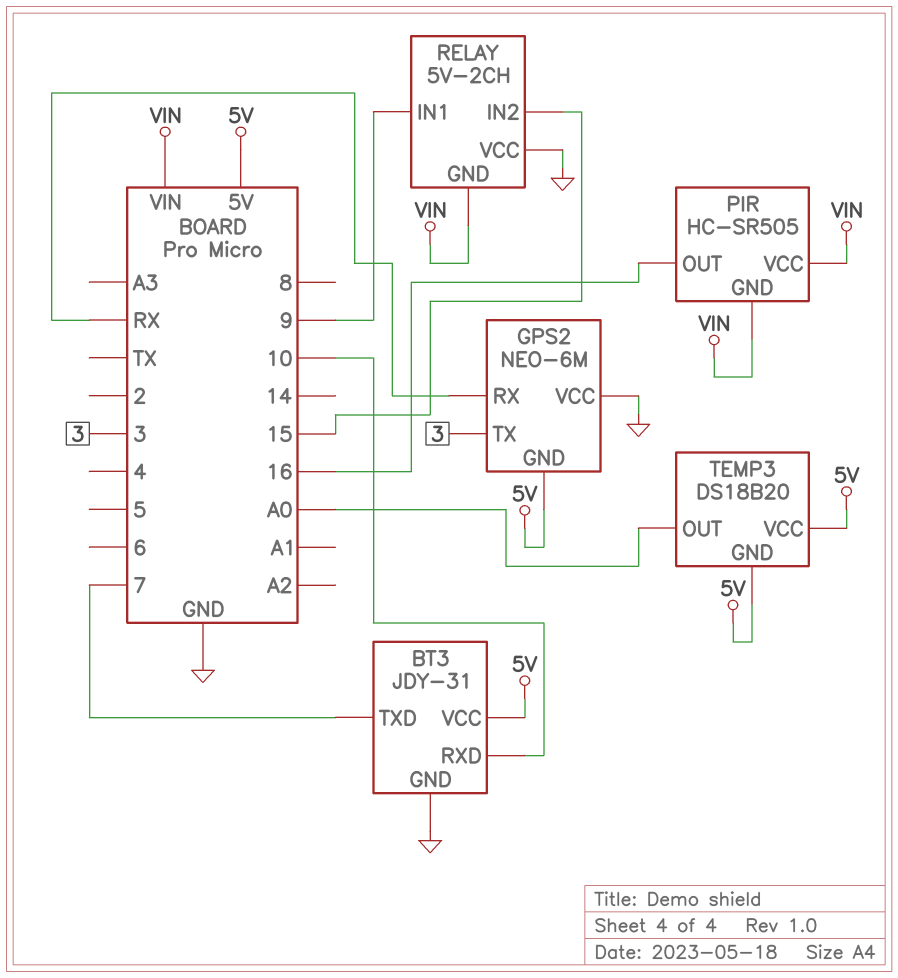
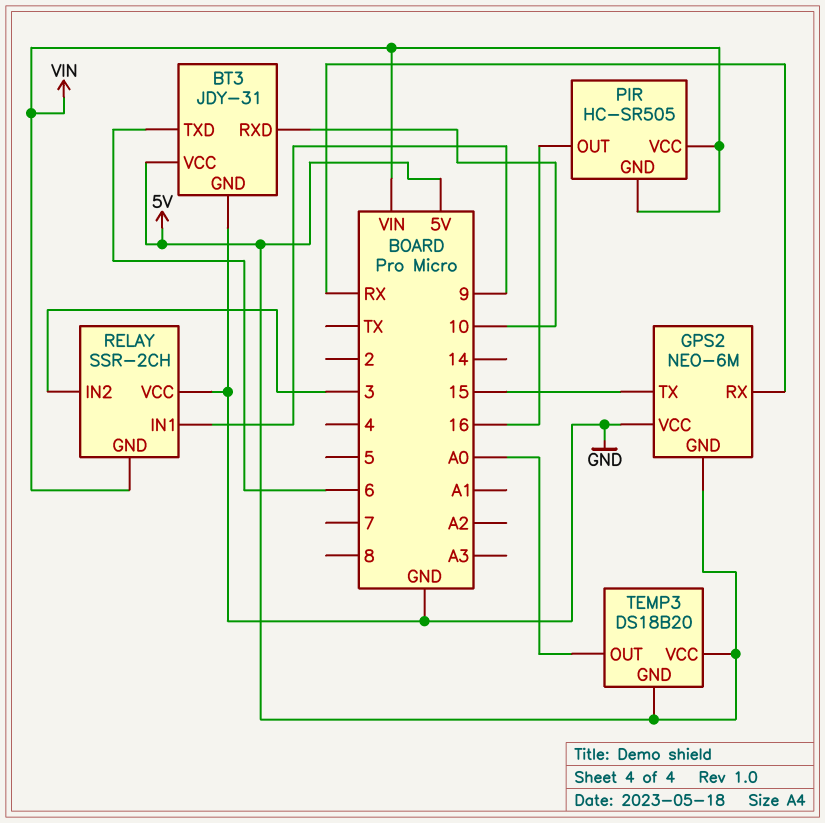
BT3 pin TXD: 7 -> 6
GPS2 pin TX: 3 -> 15
RELAY: 5V-2CH -> SSR-2CH
RELAY pin IN2: 15 -> 3

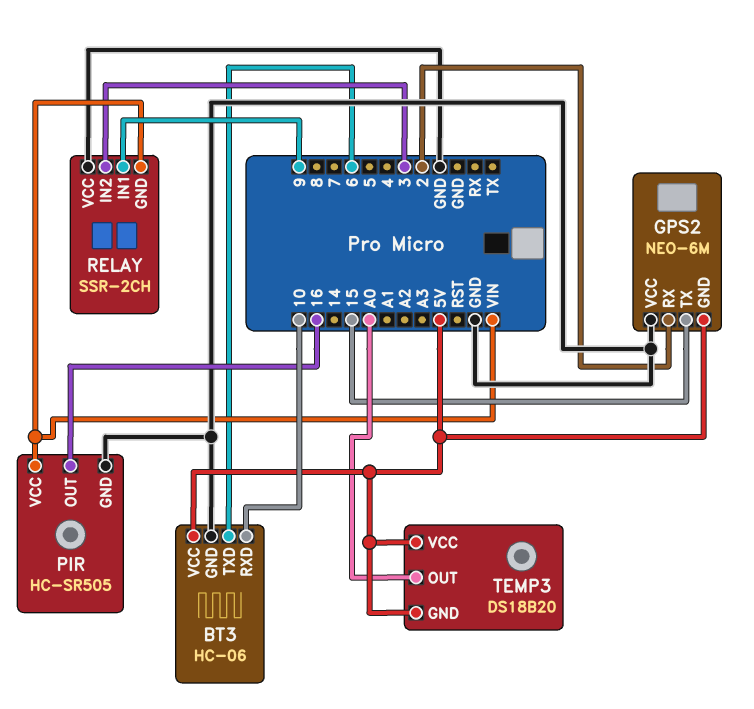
BT3: JDY-31 -> HC-06
GPS2 pin RX: RX -> 2
PIR pin GND: VIN -> GND

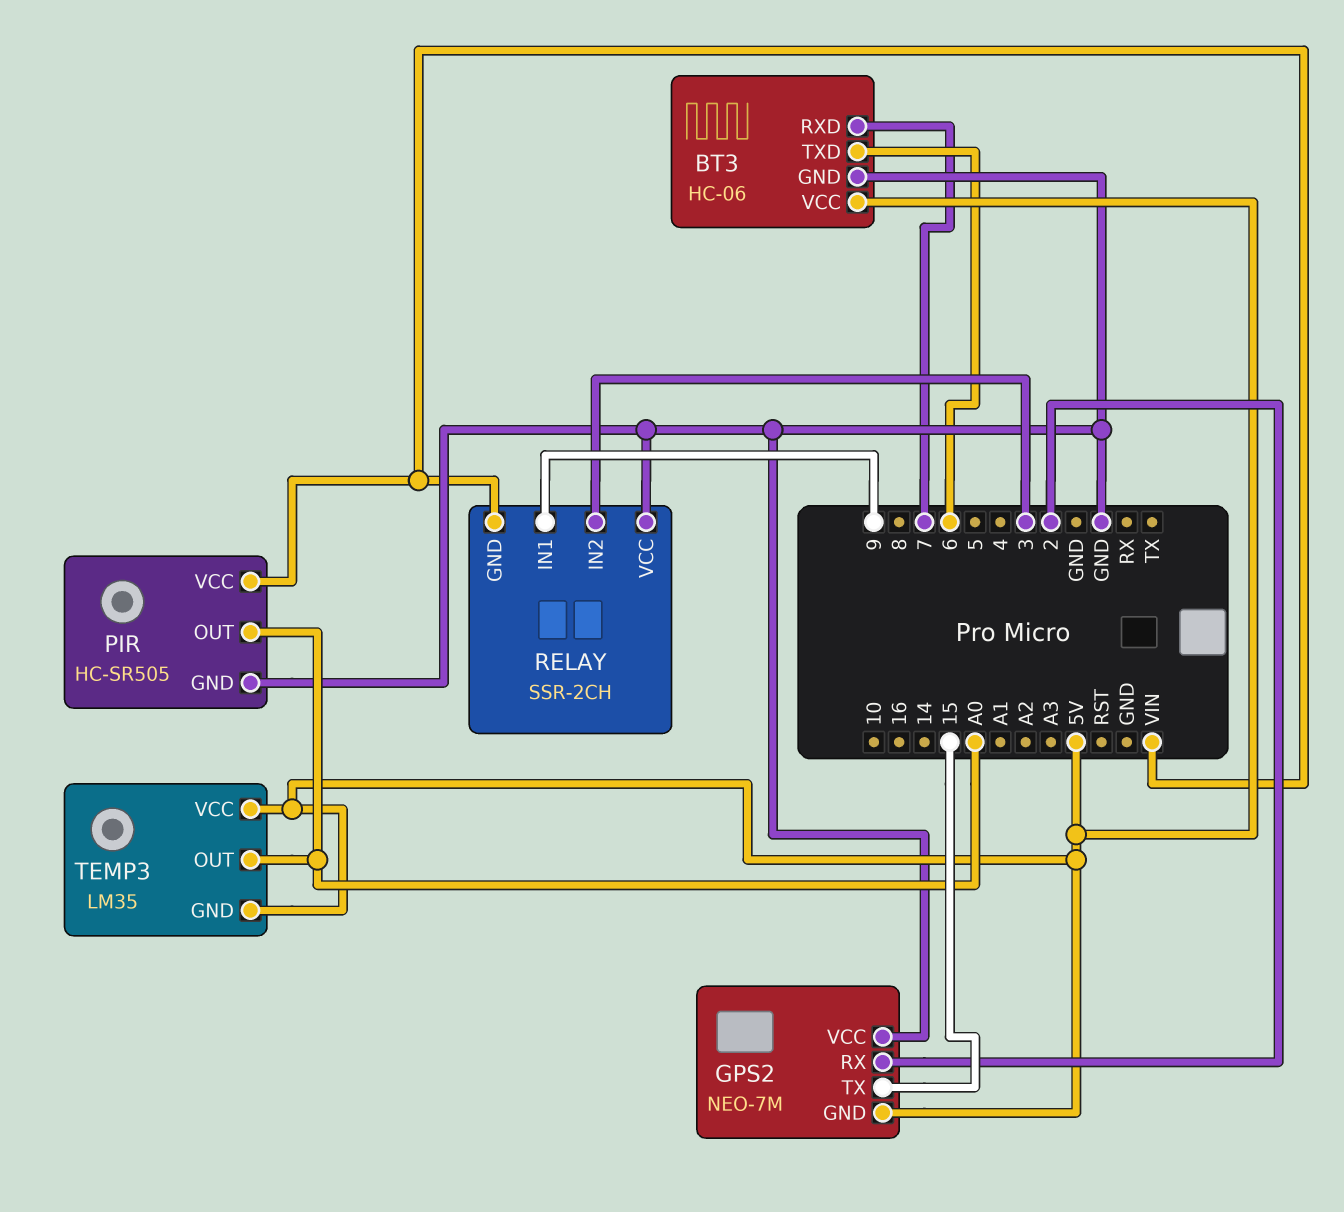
BT3 pin RXD: 10 -> 7
GPS2: NEO-6M -> NEO-7M
PIR pin OUT: 16 -> A0
TEMP3: DS18B20 -> LM35

